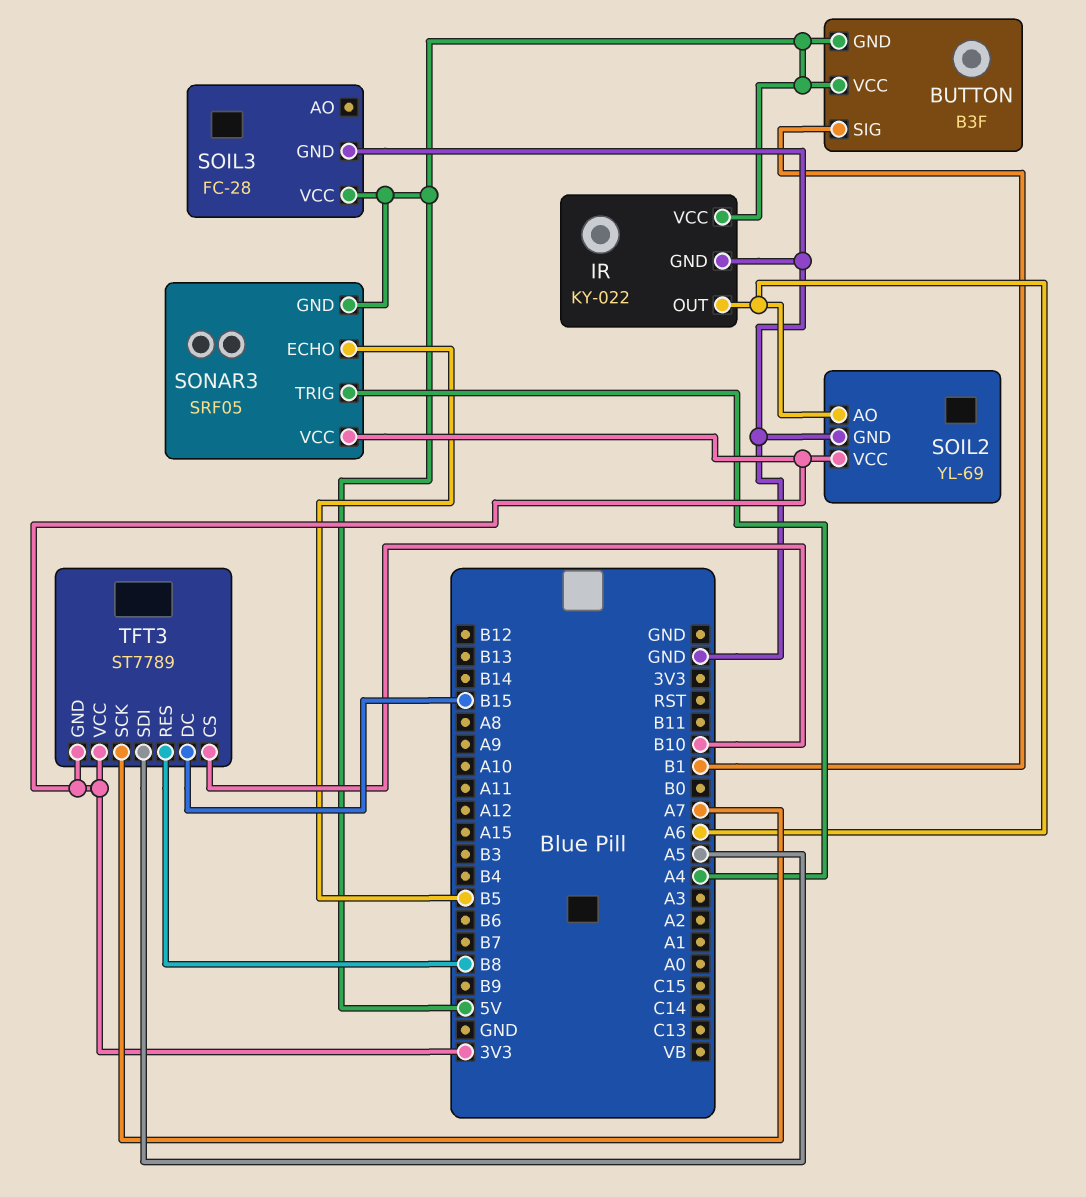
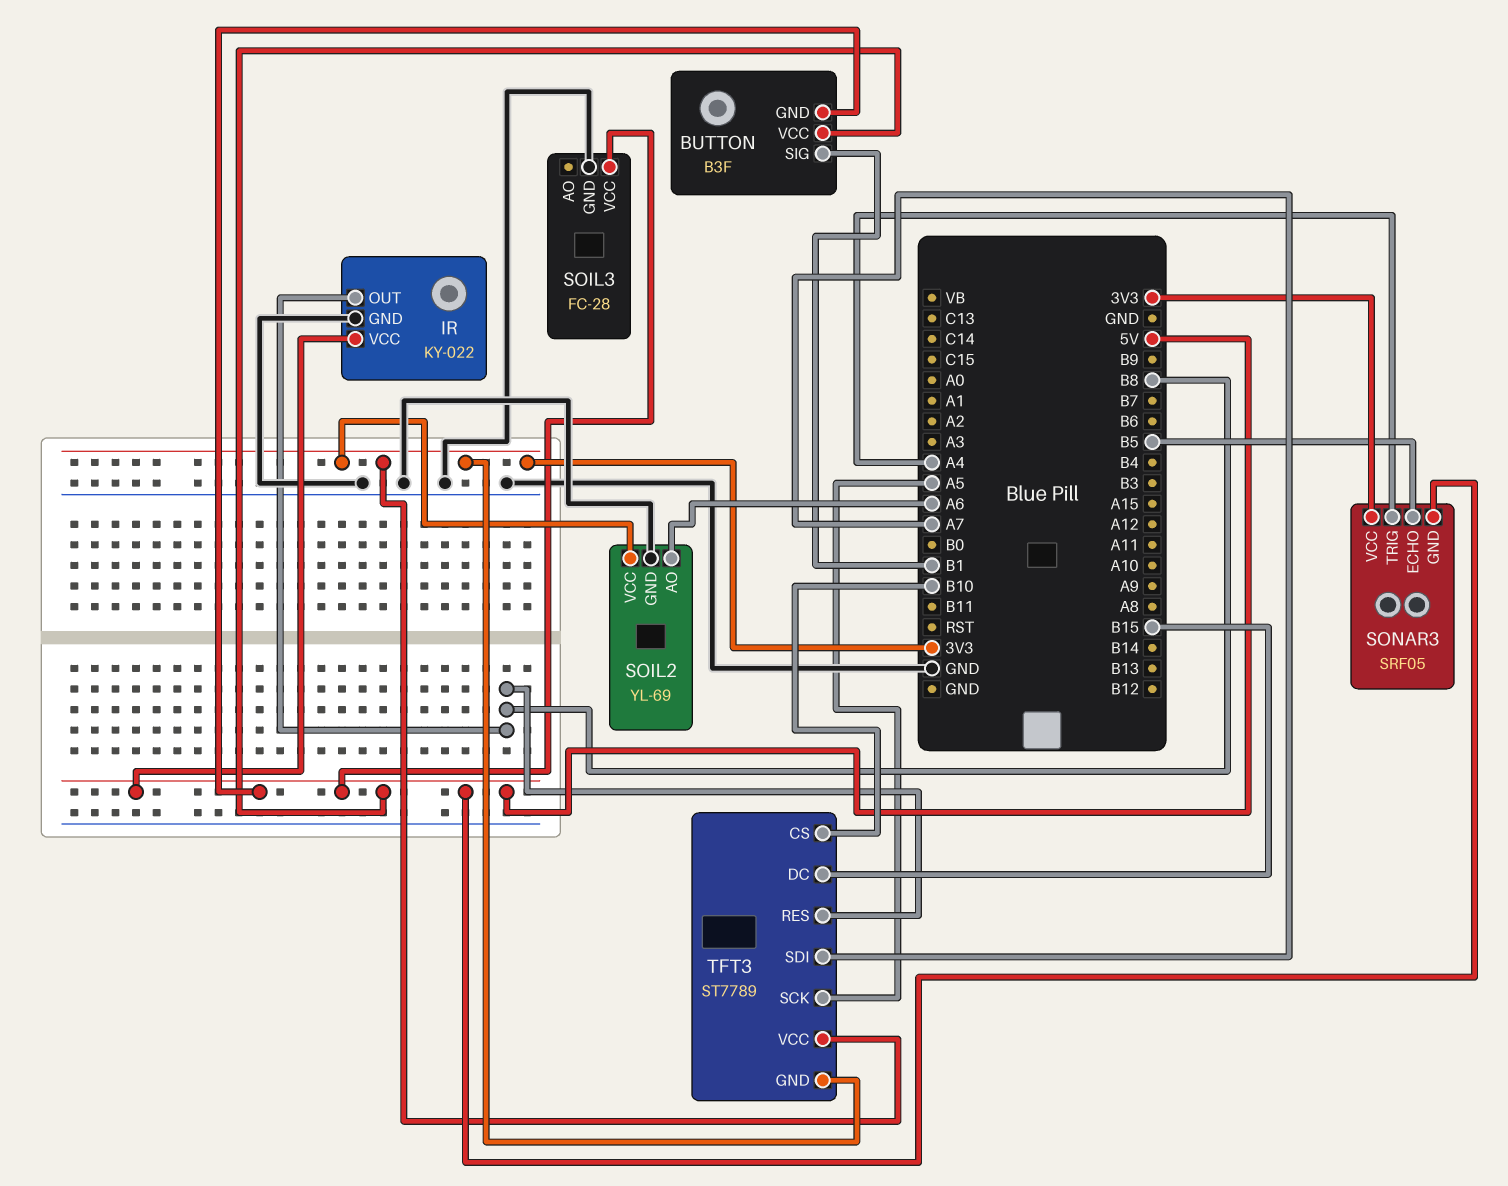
IR pin OUT: A6 -> B8
TFT3 pin SCK: A7 -> A5
TFT3 pin SDI: A5 -> A7

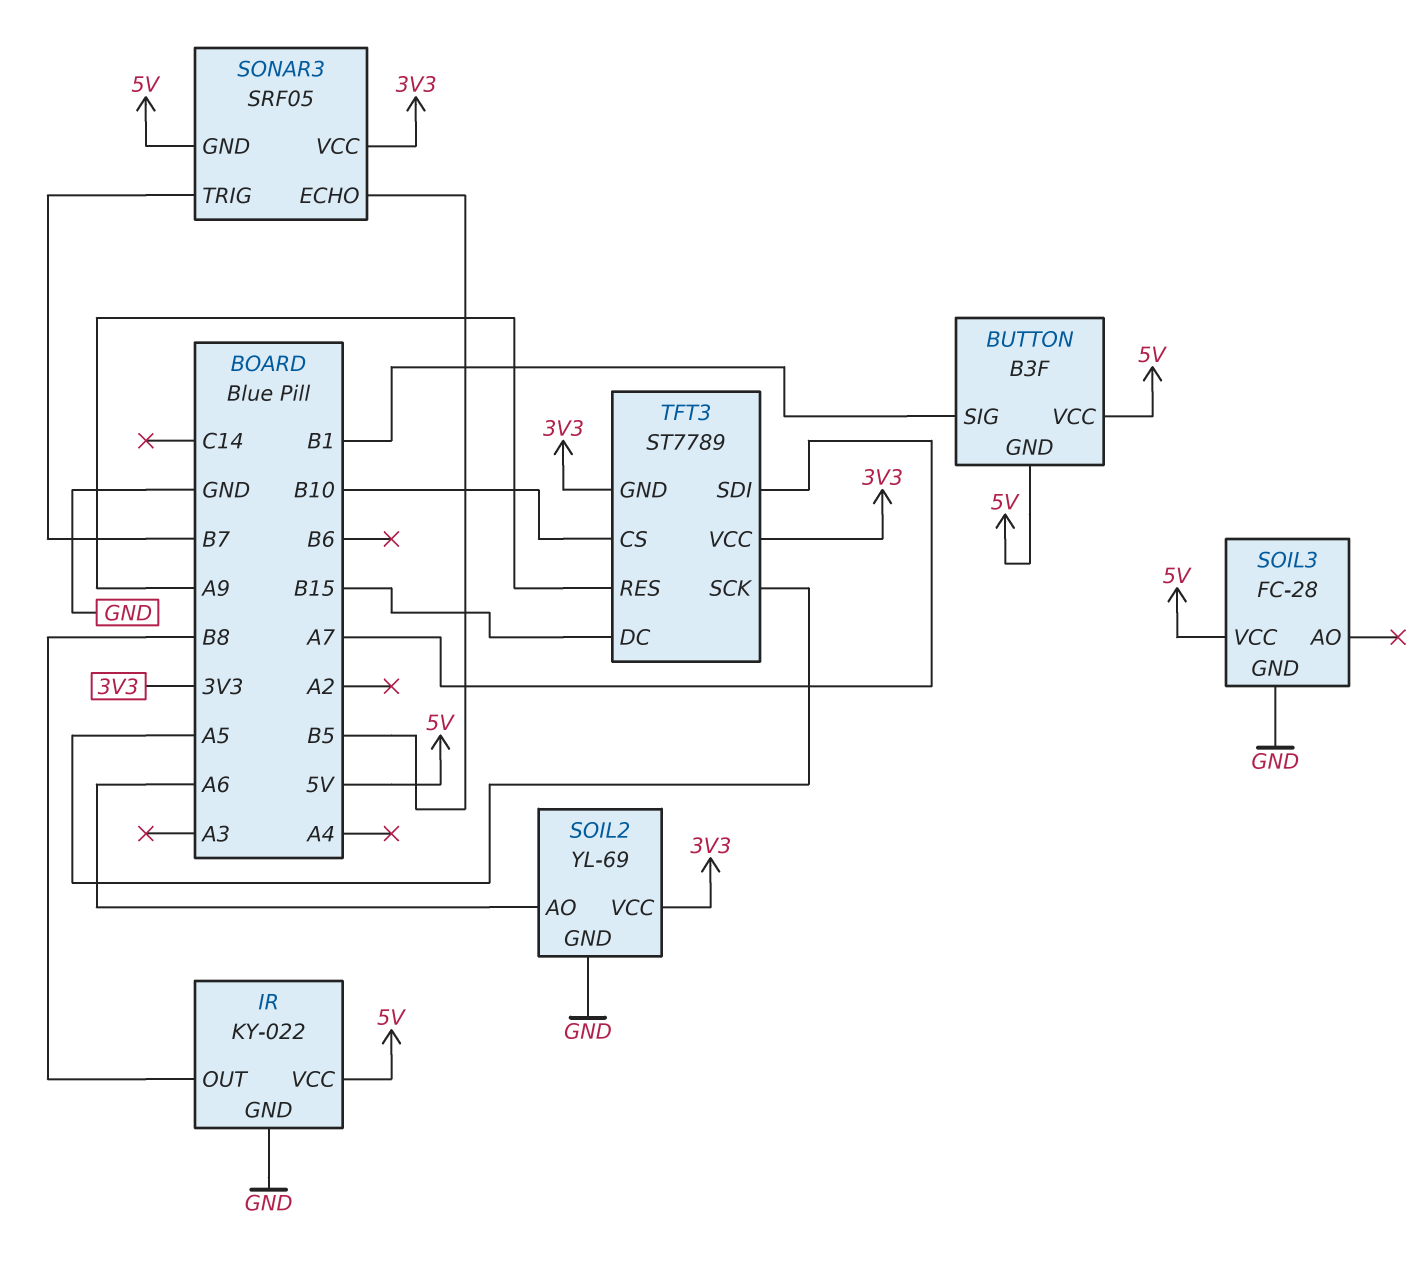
SONAR3 pin TRIG: A4 -> B7
TFT3 pin RES: B8 -> A9

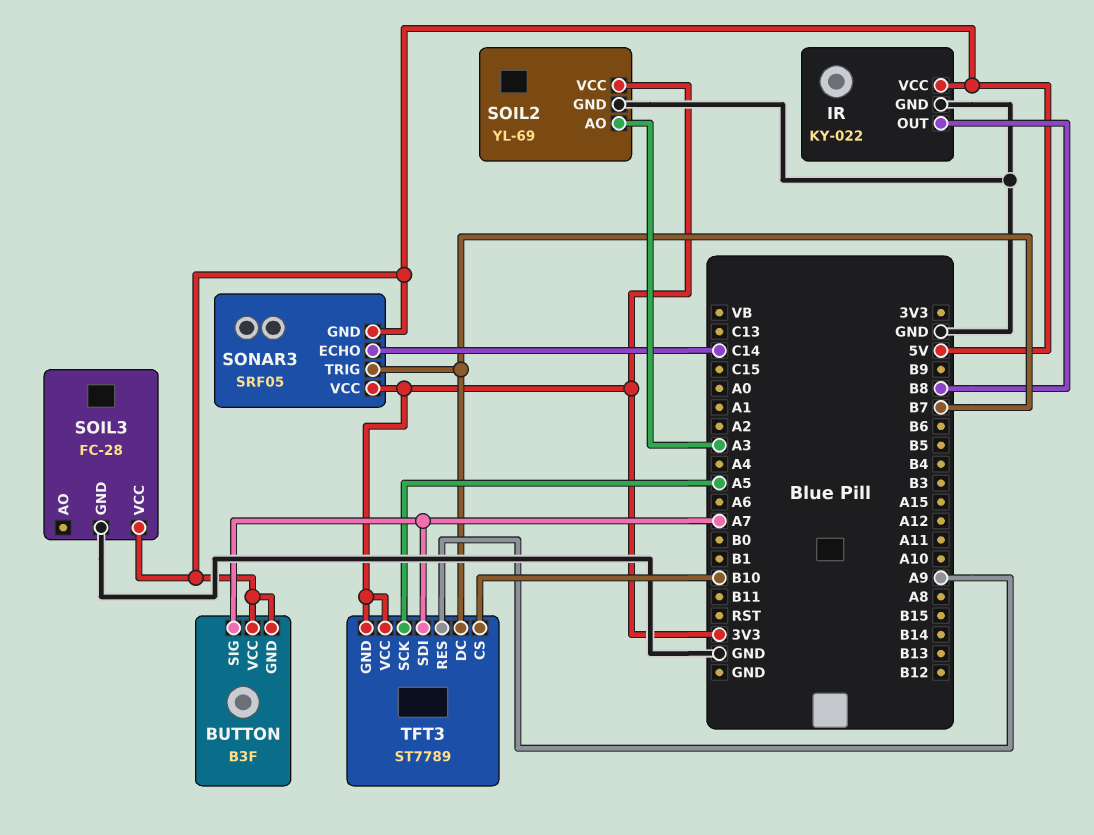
BUTTON pin SIG: B1 -> A7
SOIL2 pin AO: A6 -> A3
SONAR3 pin ECHO: B5 -> C14
TFT3 pin DC: B15 -> B7

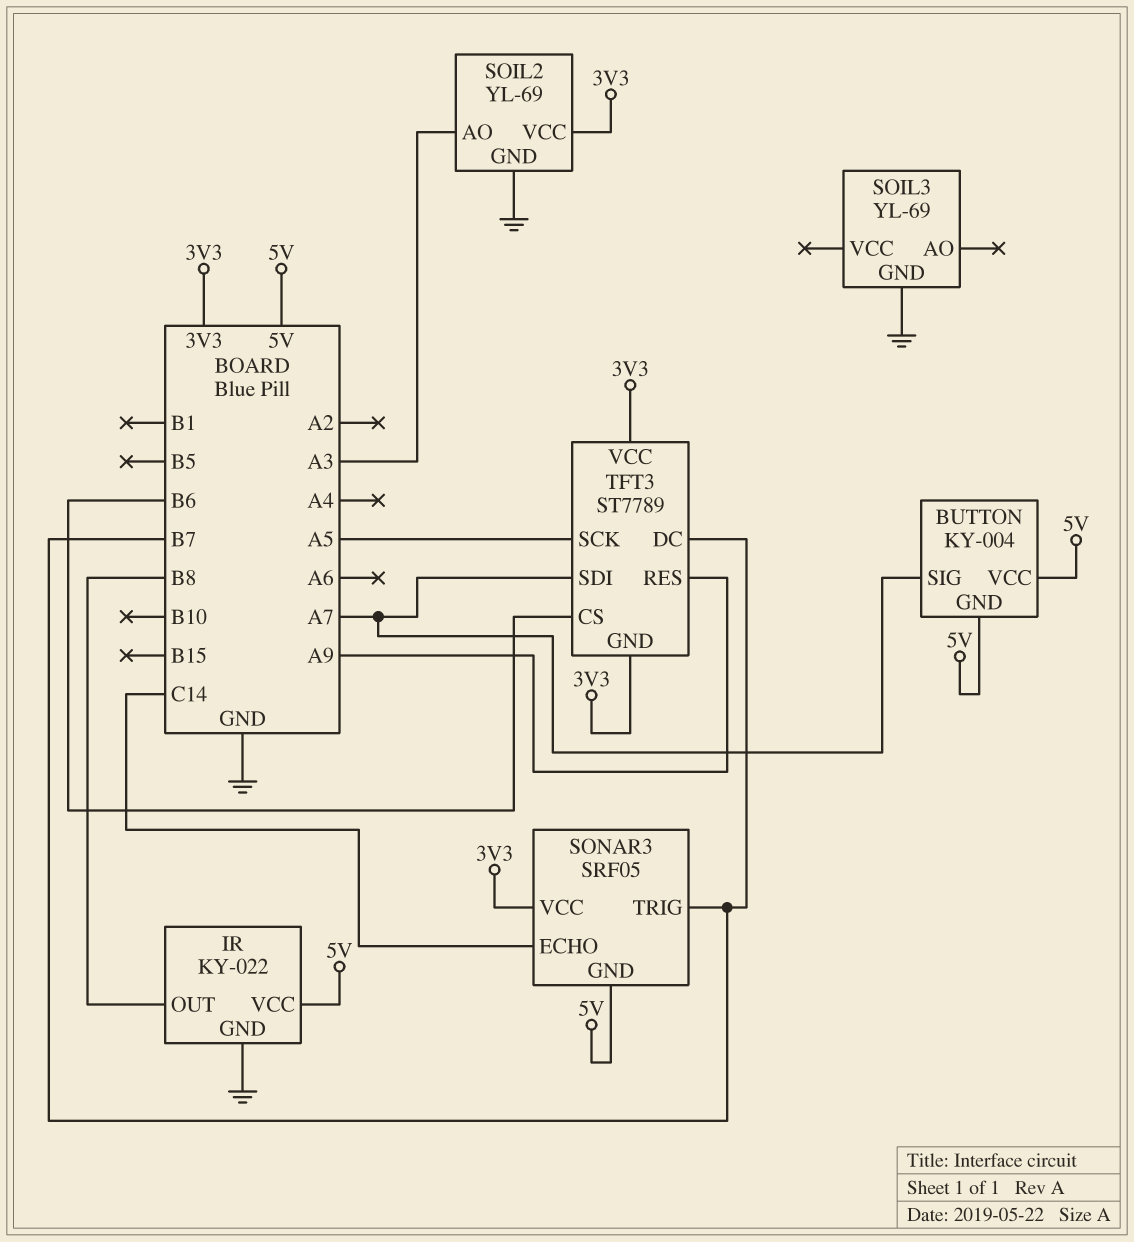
BUTTON: B3F -> KY-004
SOIL3: FC-28 -> YL-69
SOIL3 pin VCC: 5V -> none
TFT3 pin CS: B10 -> B6

